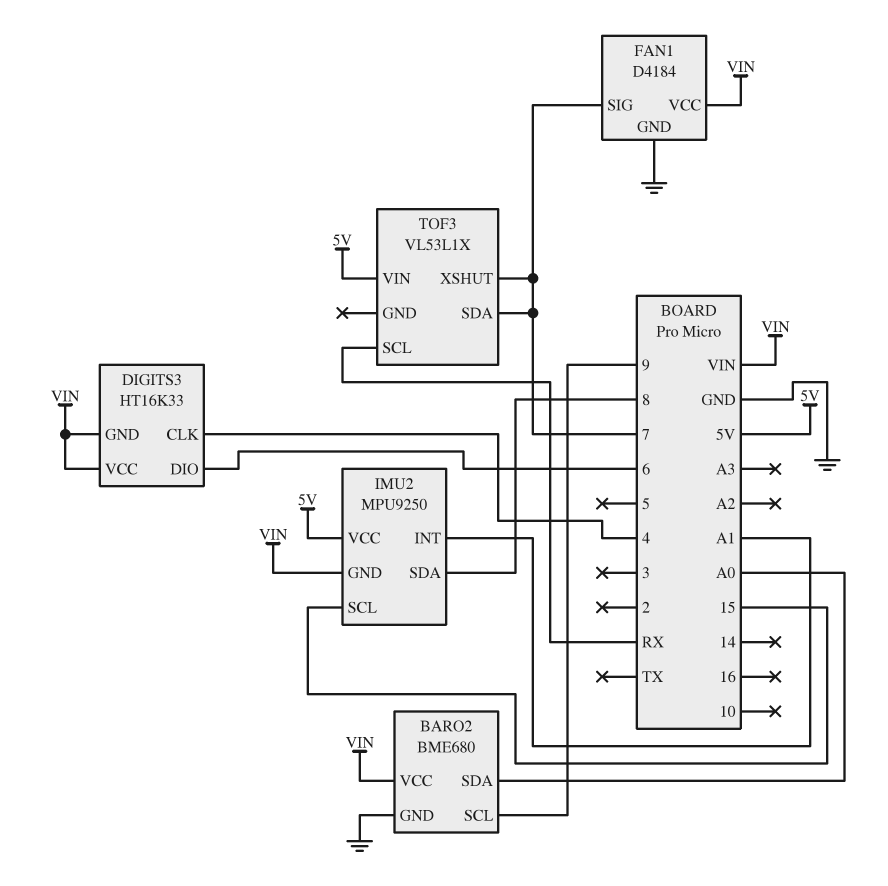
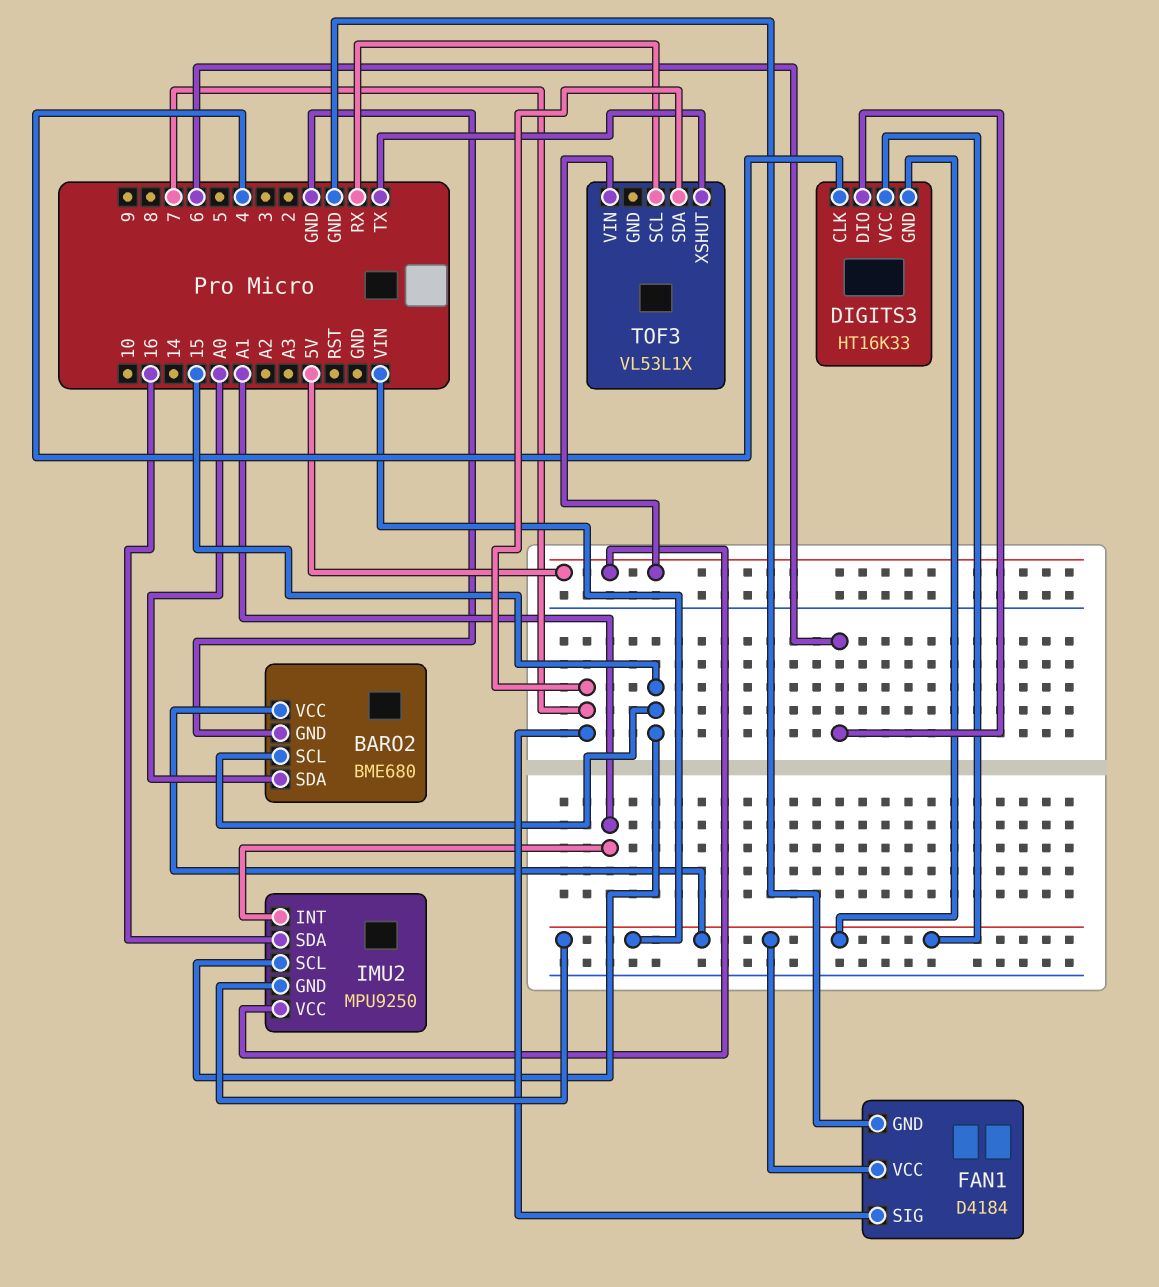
BARO2 pin SCL: 9 -> 15
IMU2 pin SDA: 8 -> 16
TOF3 pin XSHUT: 7 -> TX

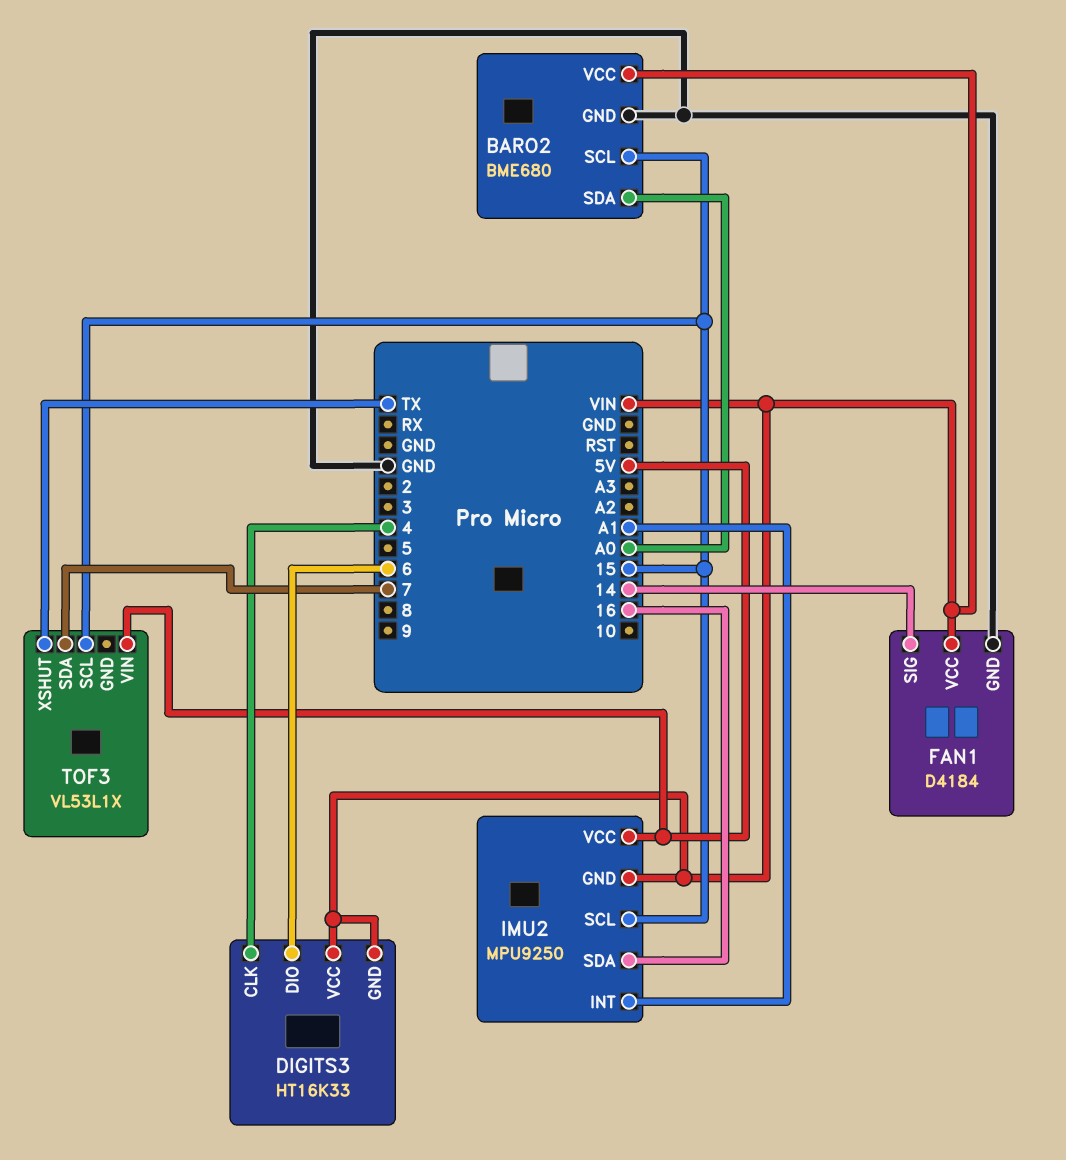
FAN1 pin SIG: 7 -> 14
TOF3 pin SCL: RX -> 15

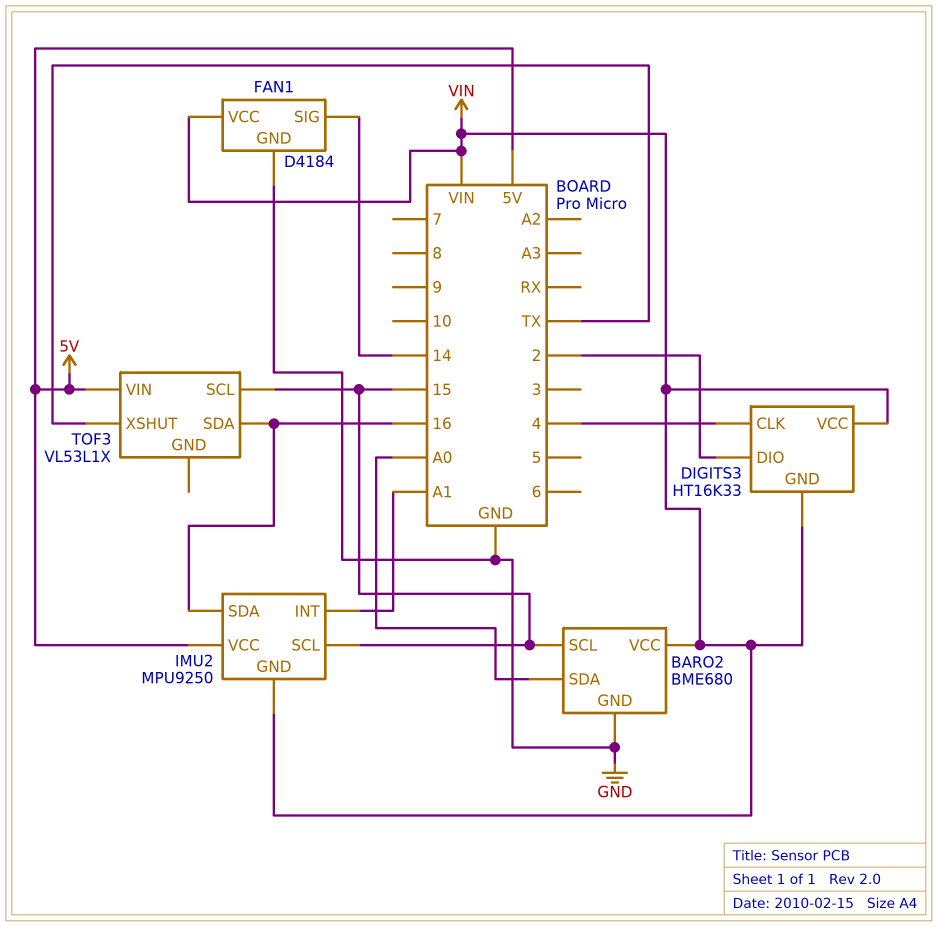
DIGITS3 pin DIO: 6 -> 2
TOF3 pin SDA: 7 -> 16

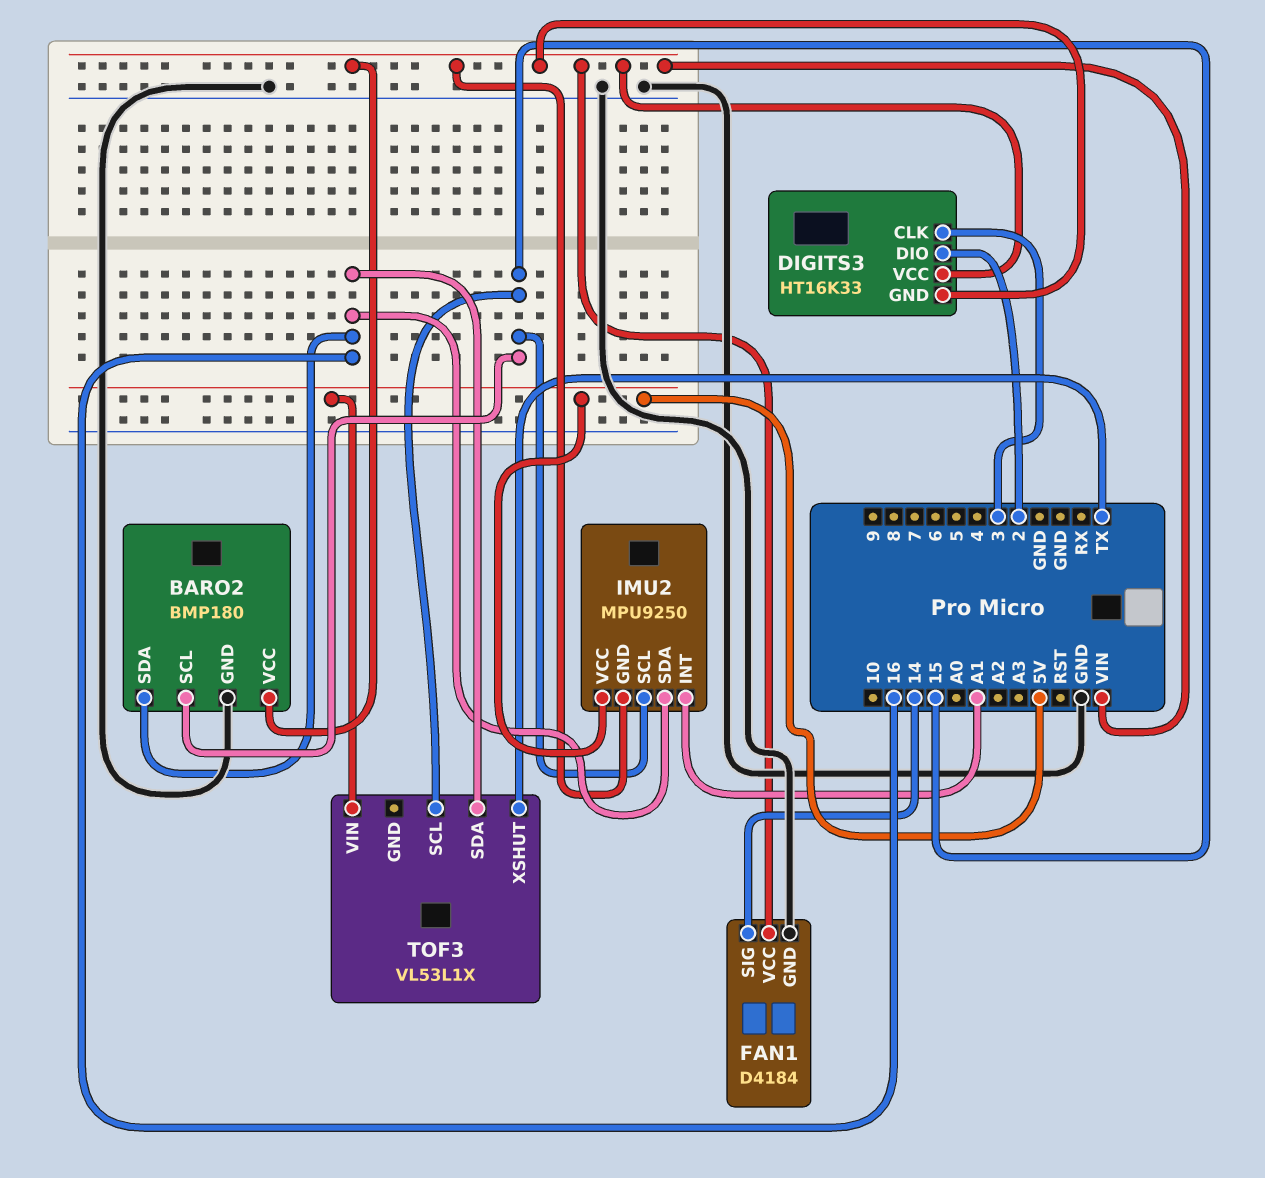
BARO2: BME680 -> BMP180
BARO2 pin SDA: A0 -> 16
DIGITS3 pin CLK: 4 -> 3

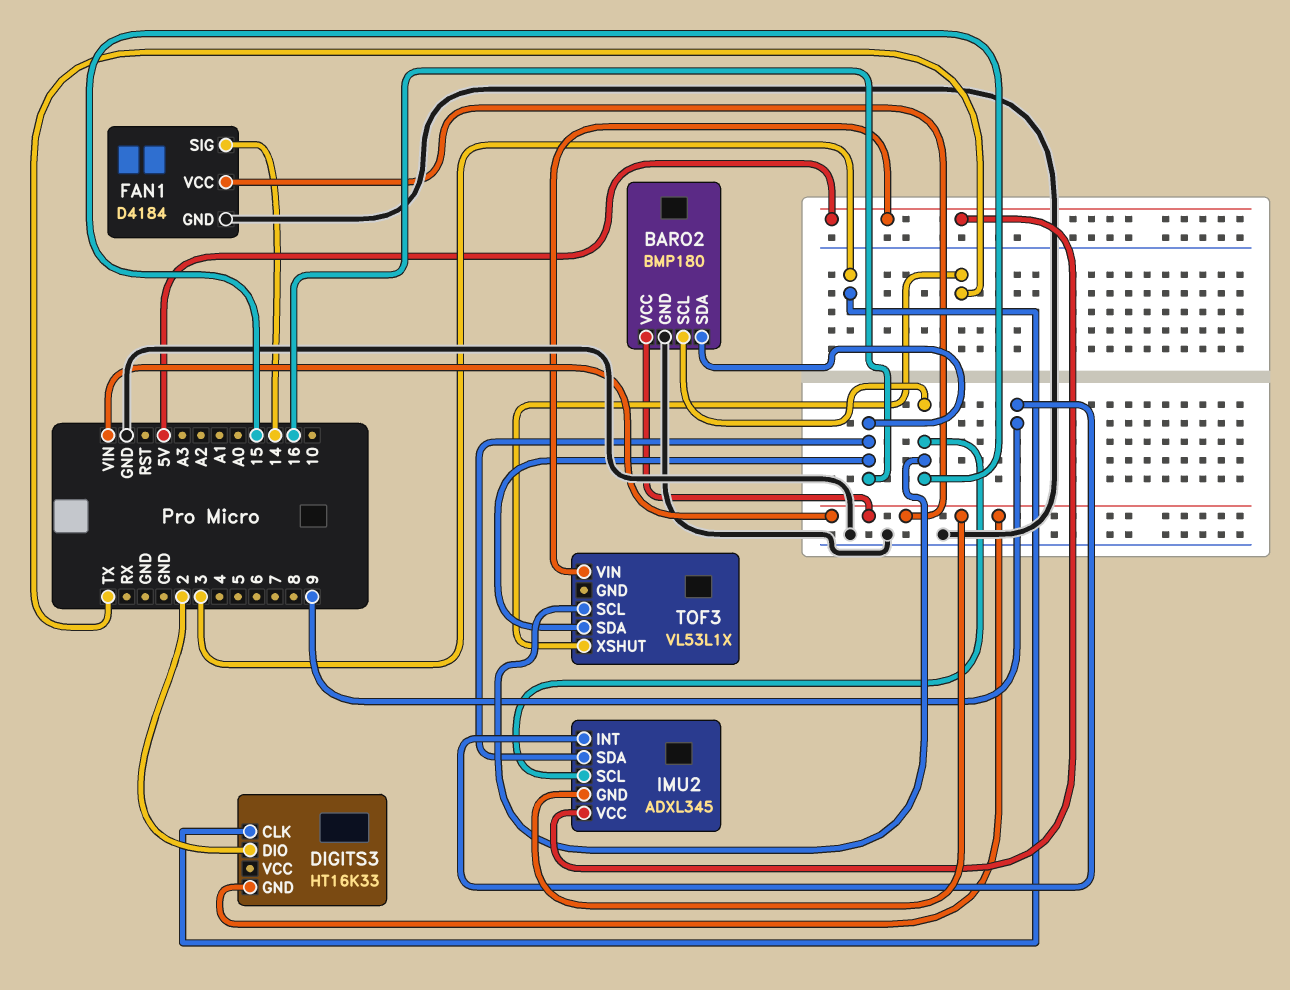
DIGITS3 pin VCC: VIN -> none
IMU2: MPU9250 -> ADXL345
IMU2 pin INT: A1 -> 9

